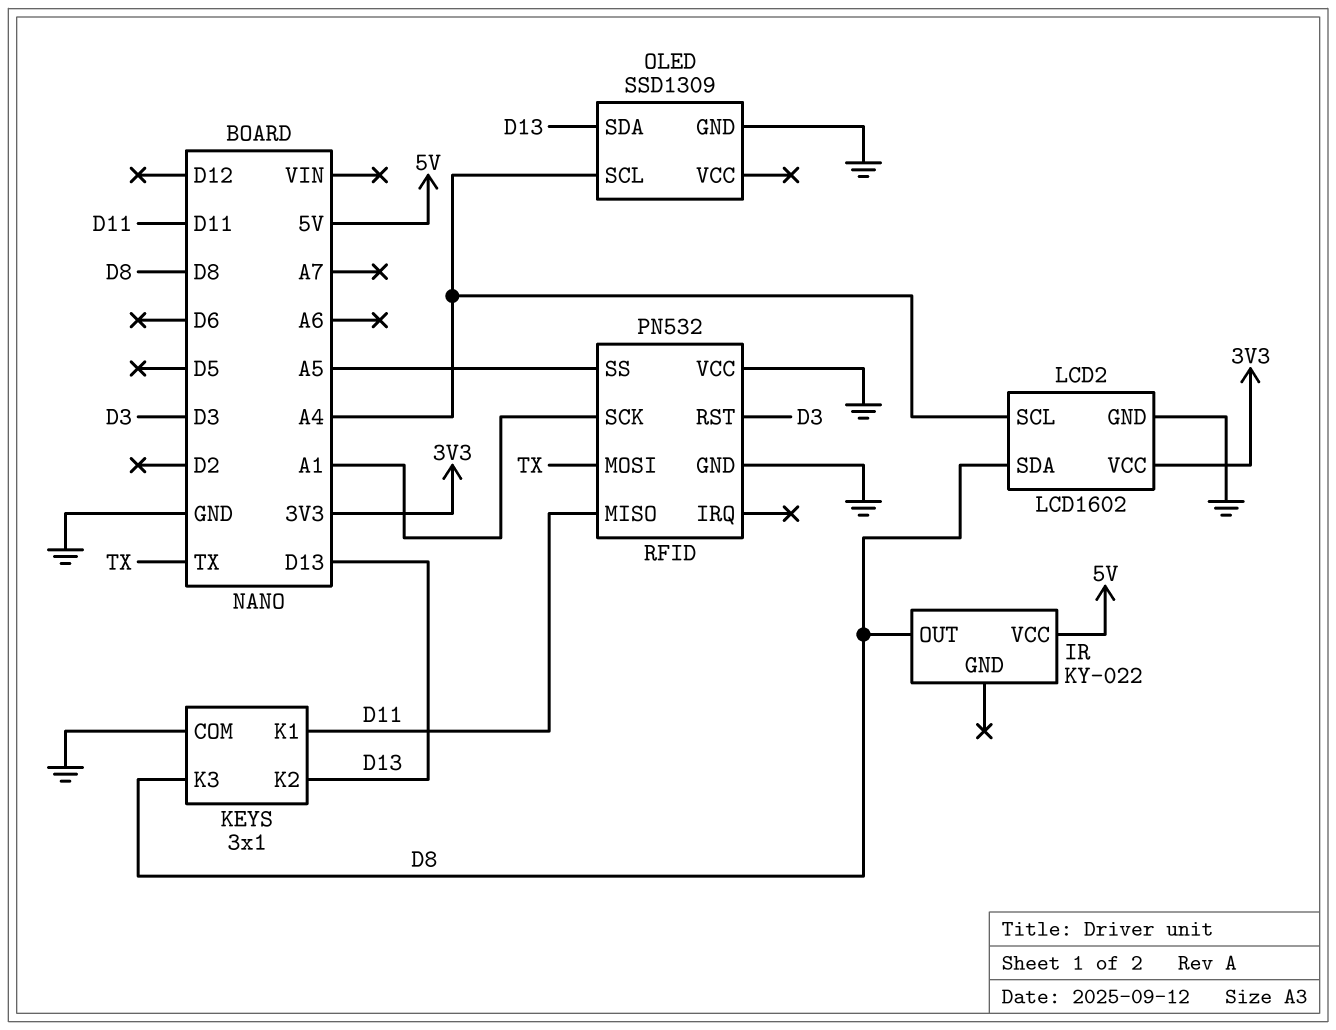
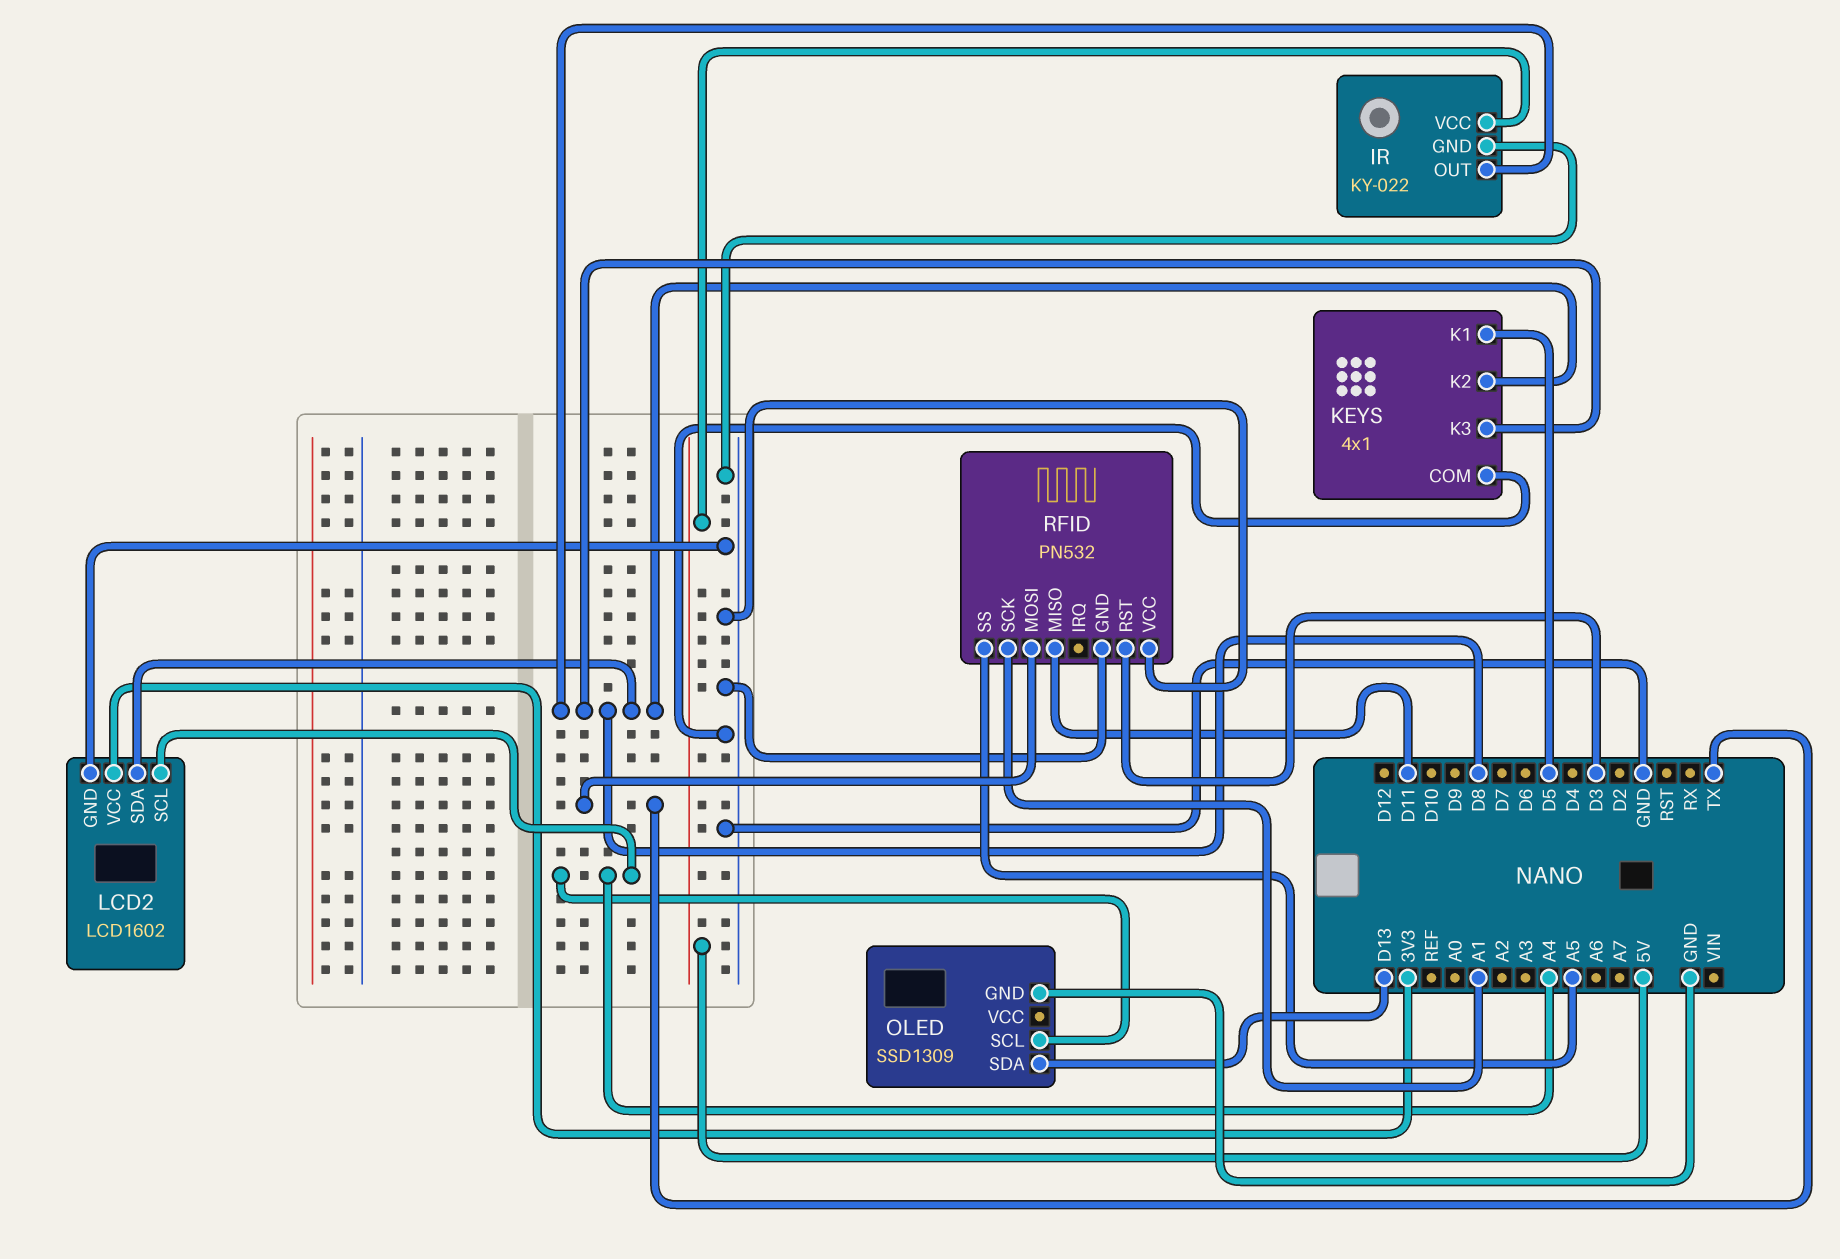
IR pin GND: none -> GND
KEYS: 3x1 -> 4x1
KEYS pin K1: D11 -> D5
KEYS pin K2: D13 -> D8

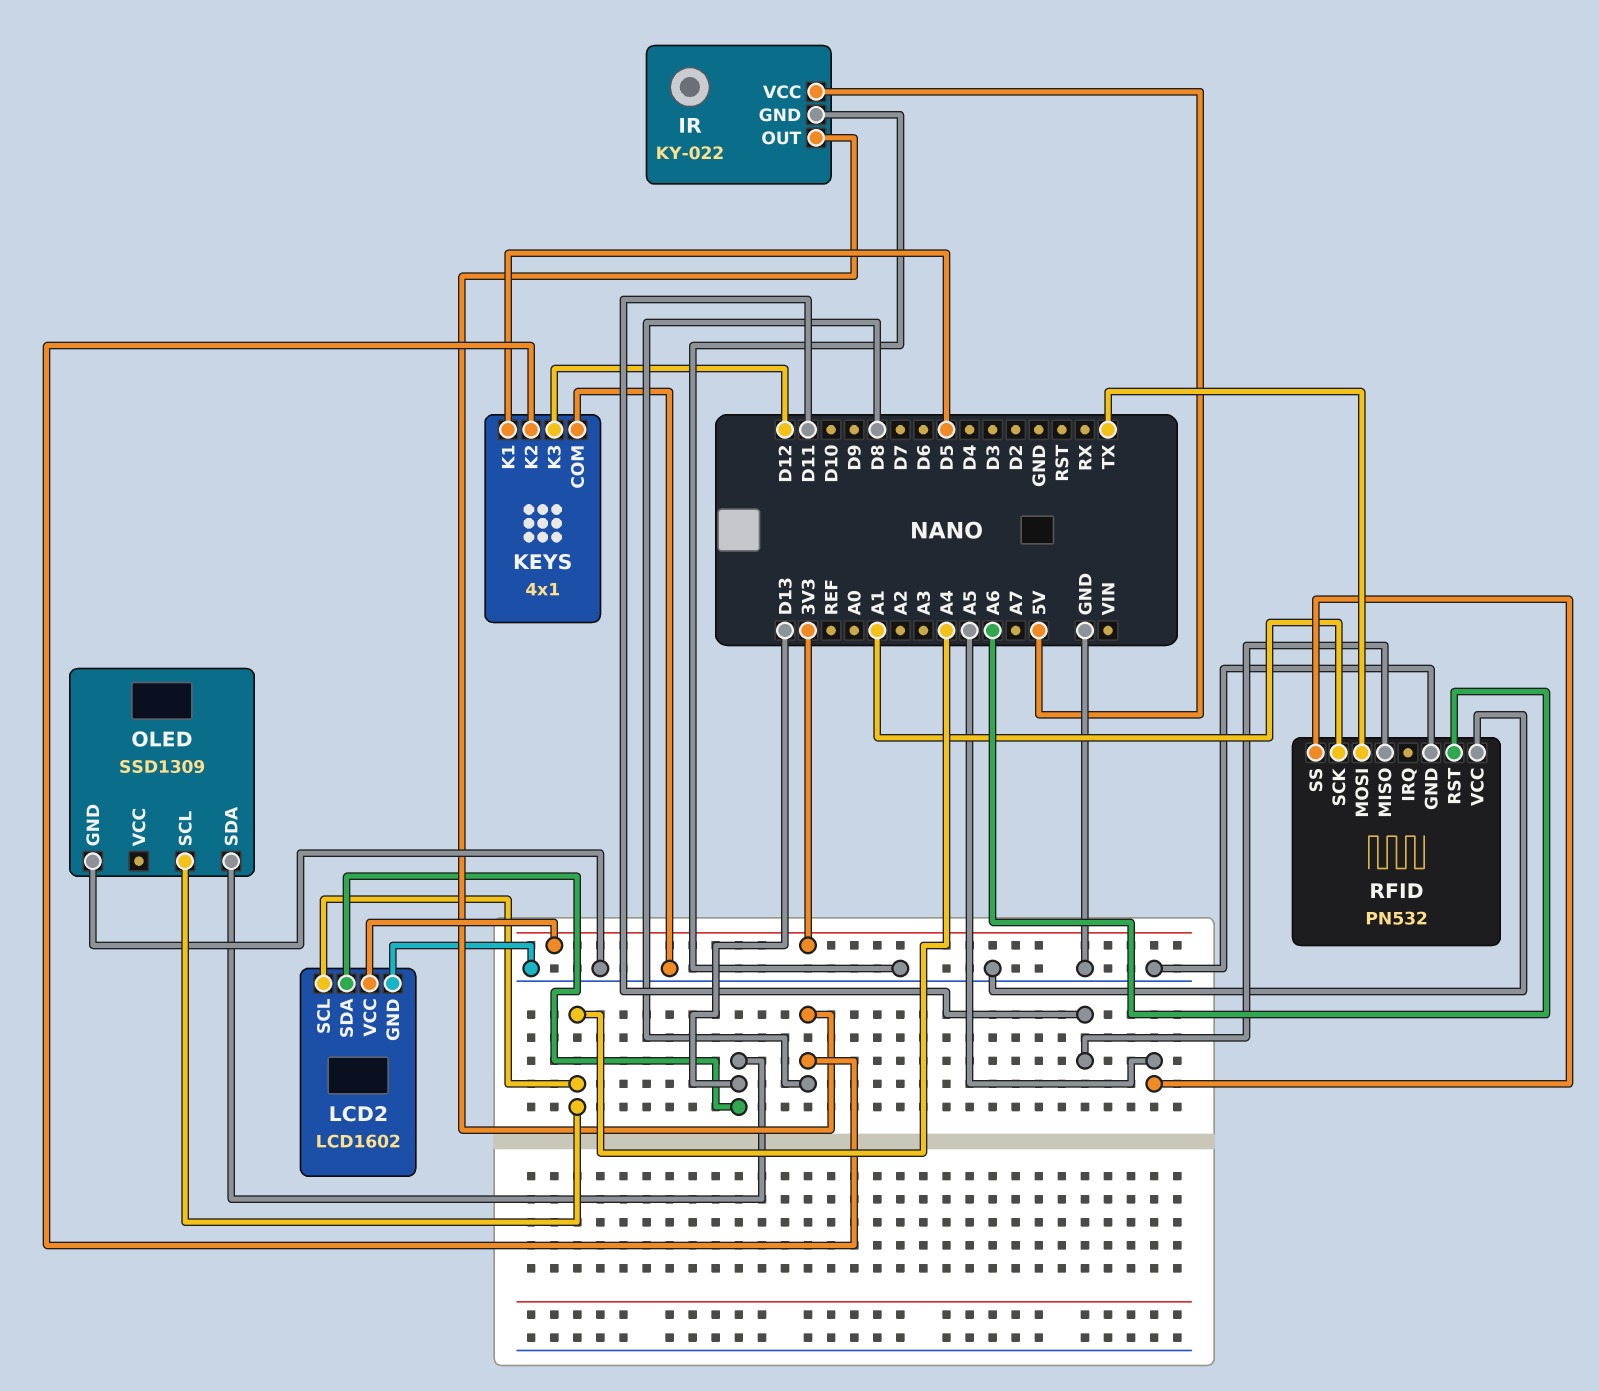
KEYS pin K3: D8 -> D12
LCD2 pin SDA: D8 -> D13
RFID pin RST: D3 -> A6

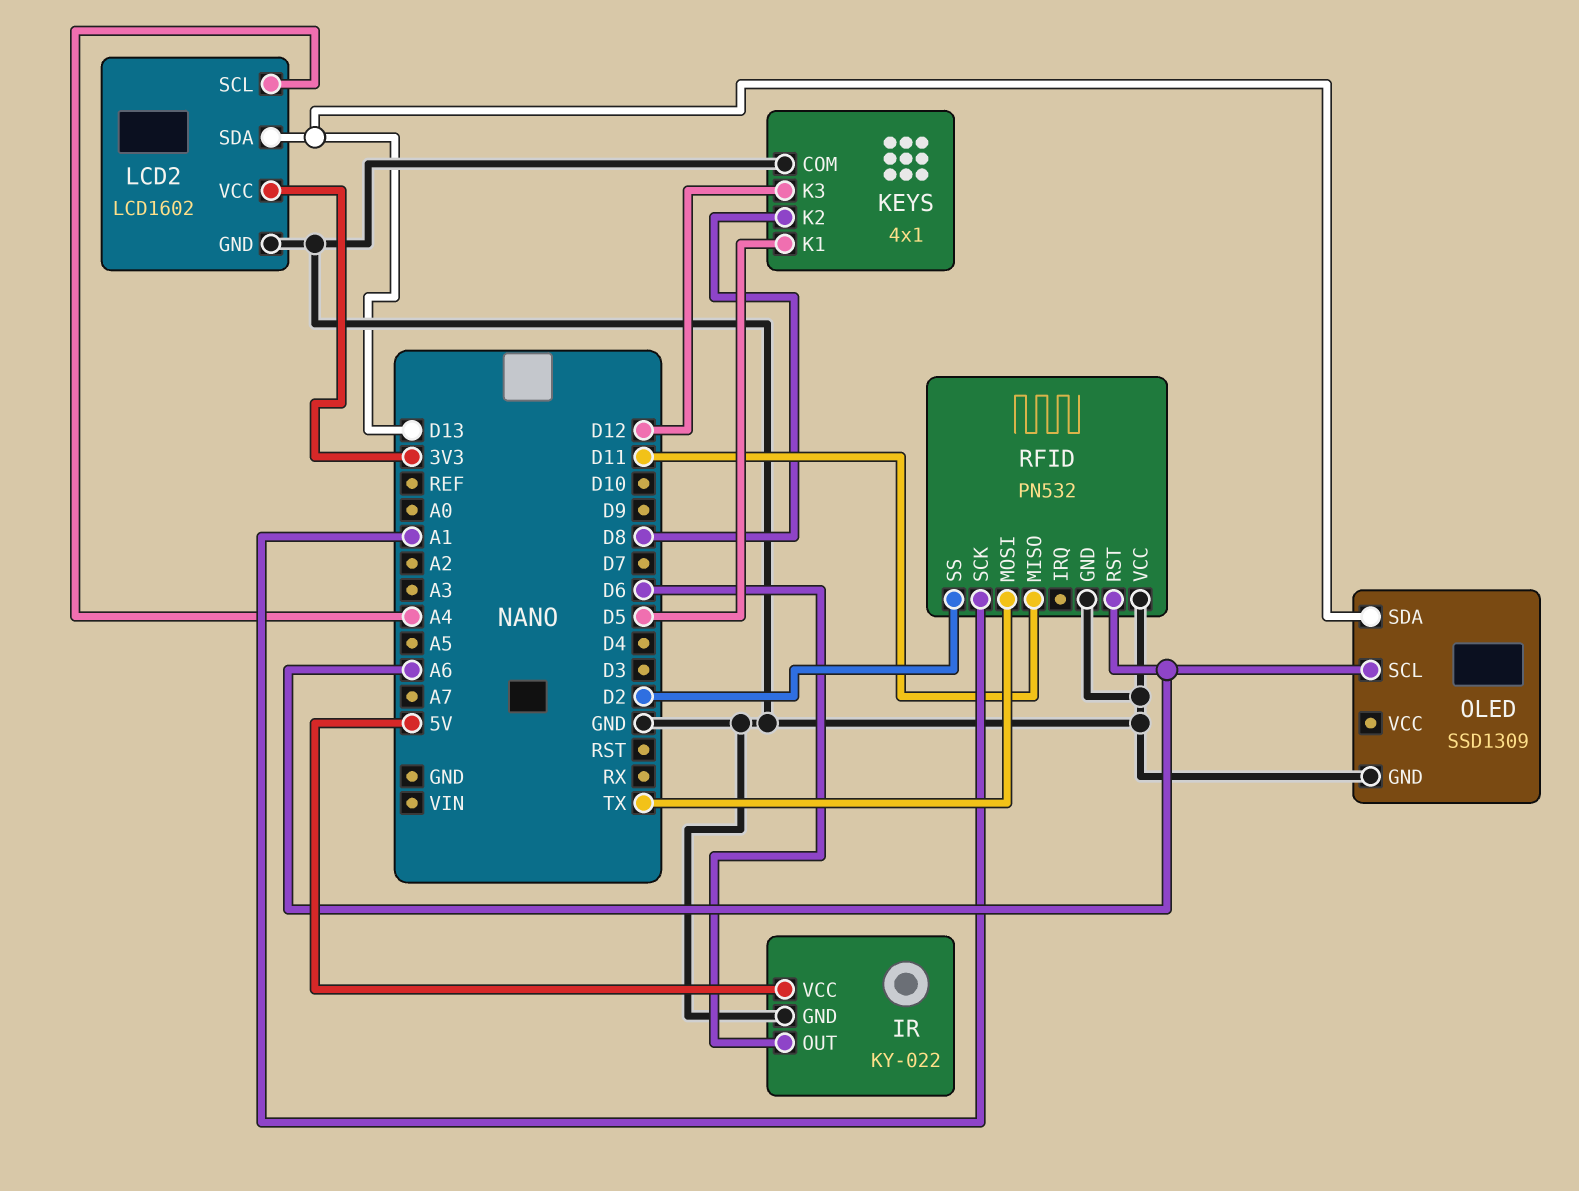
IR pin OUT: D8 -> D6
OLED pin SCL: A4 -> A6
RFID pin SS: A5 -> D2

